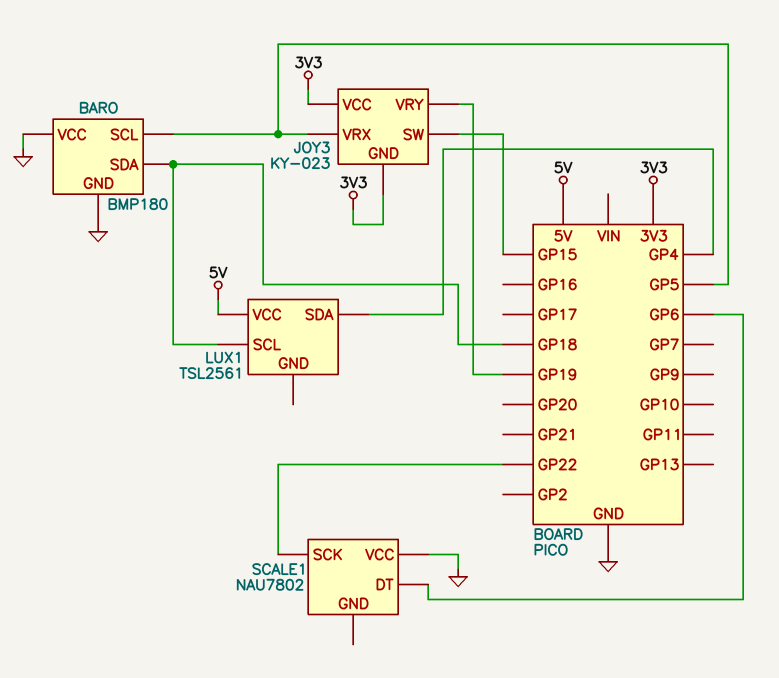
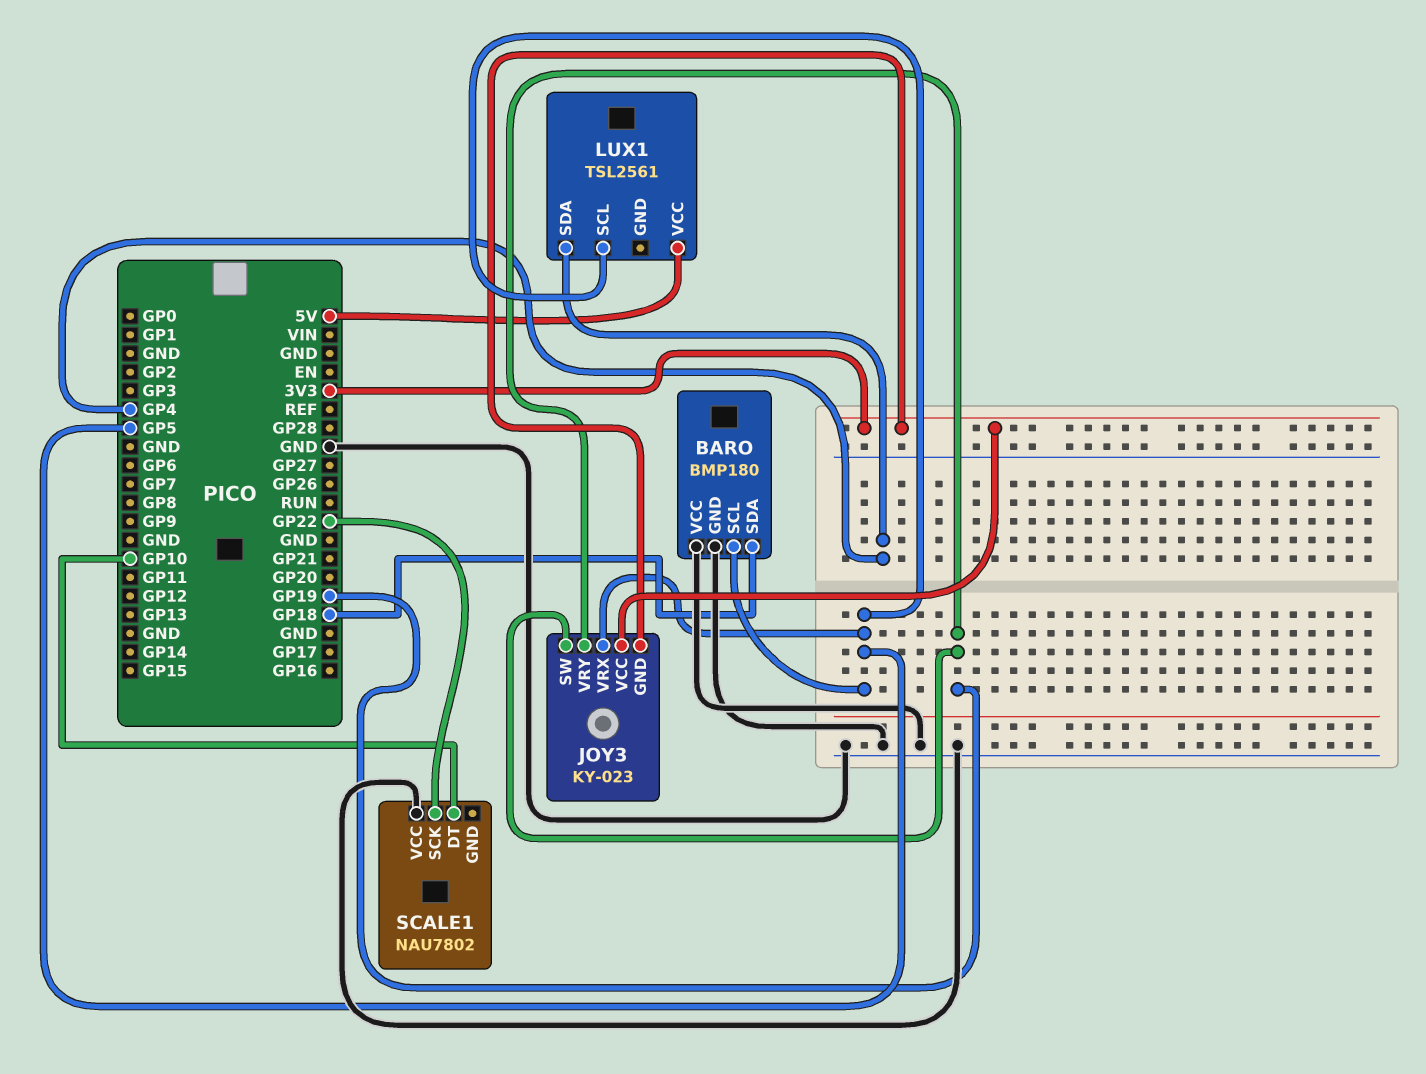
JOY3 pin SW: GP15 -> GP19
LUX1 pin SCL: GP18 -> GP5
SCALE1 pin DT: GP6 -> GP10

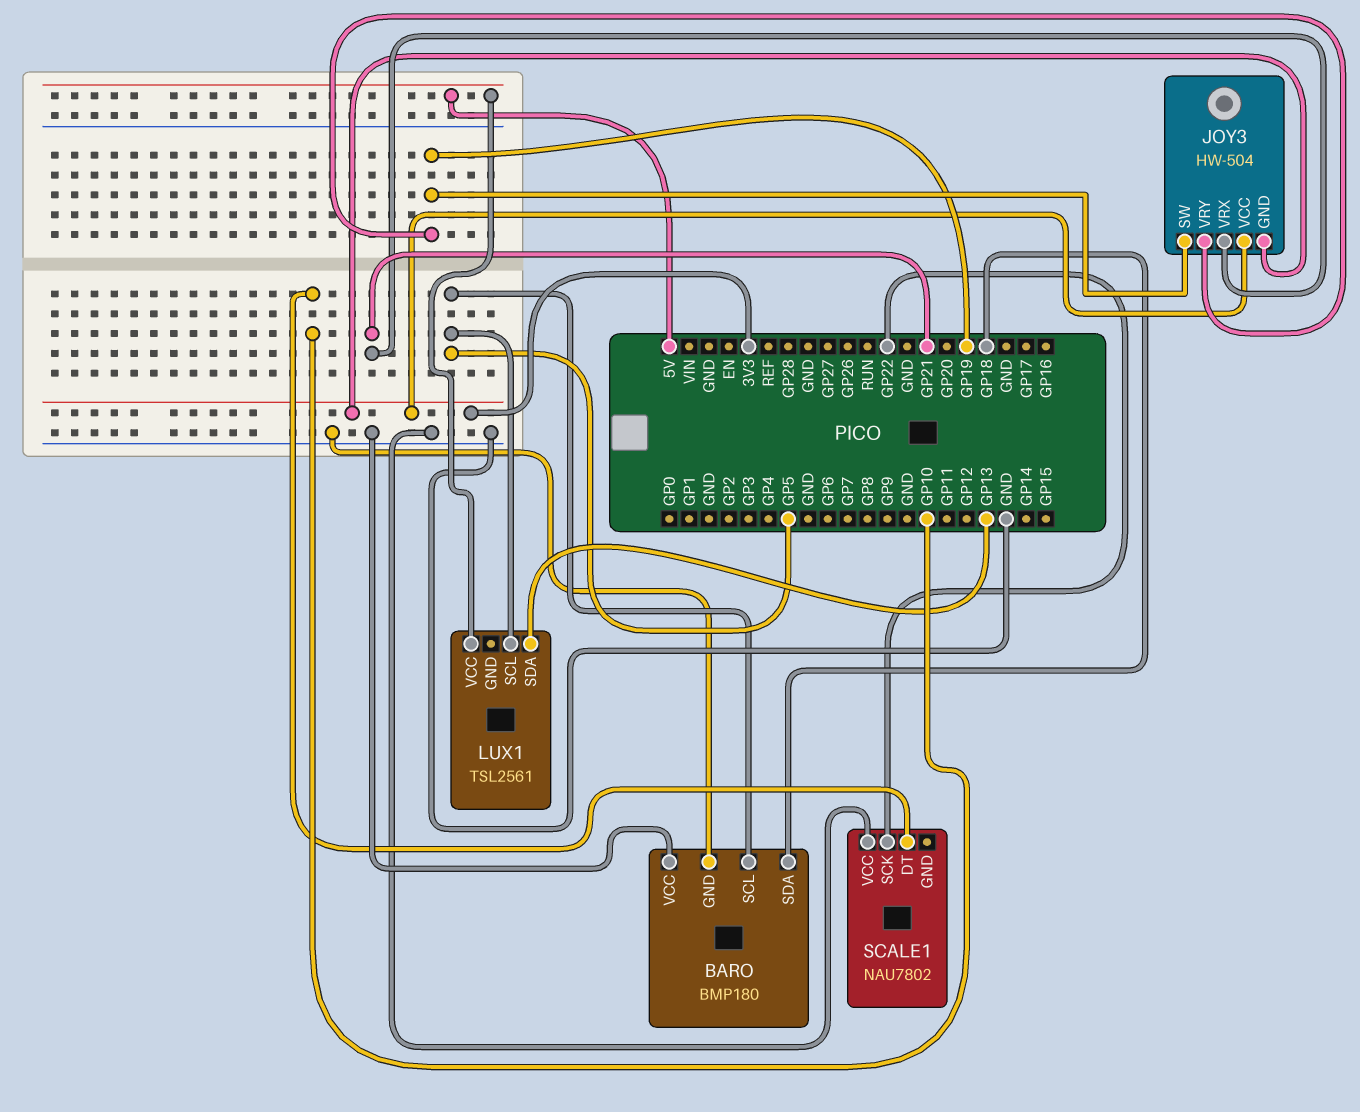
JOY3: KY-023 -> HW-504
JOY3 pin VRX: GP5 -> GP21
LUX1 pin SDA: GP4 -> GP13

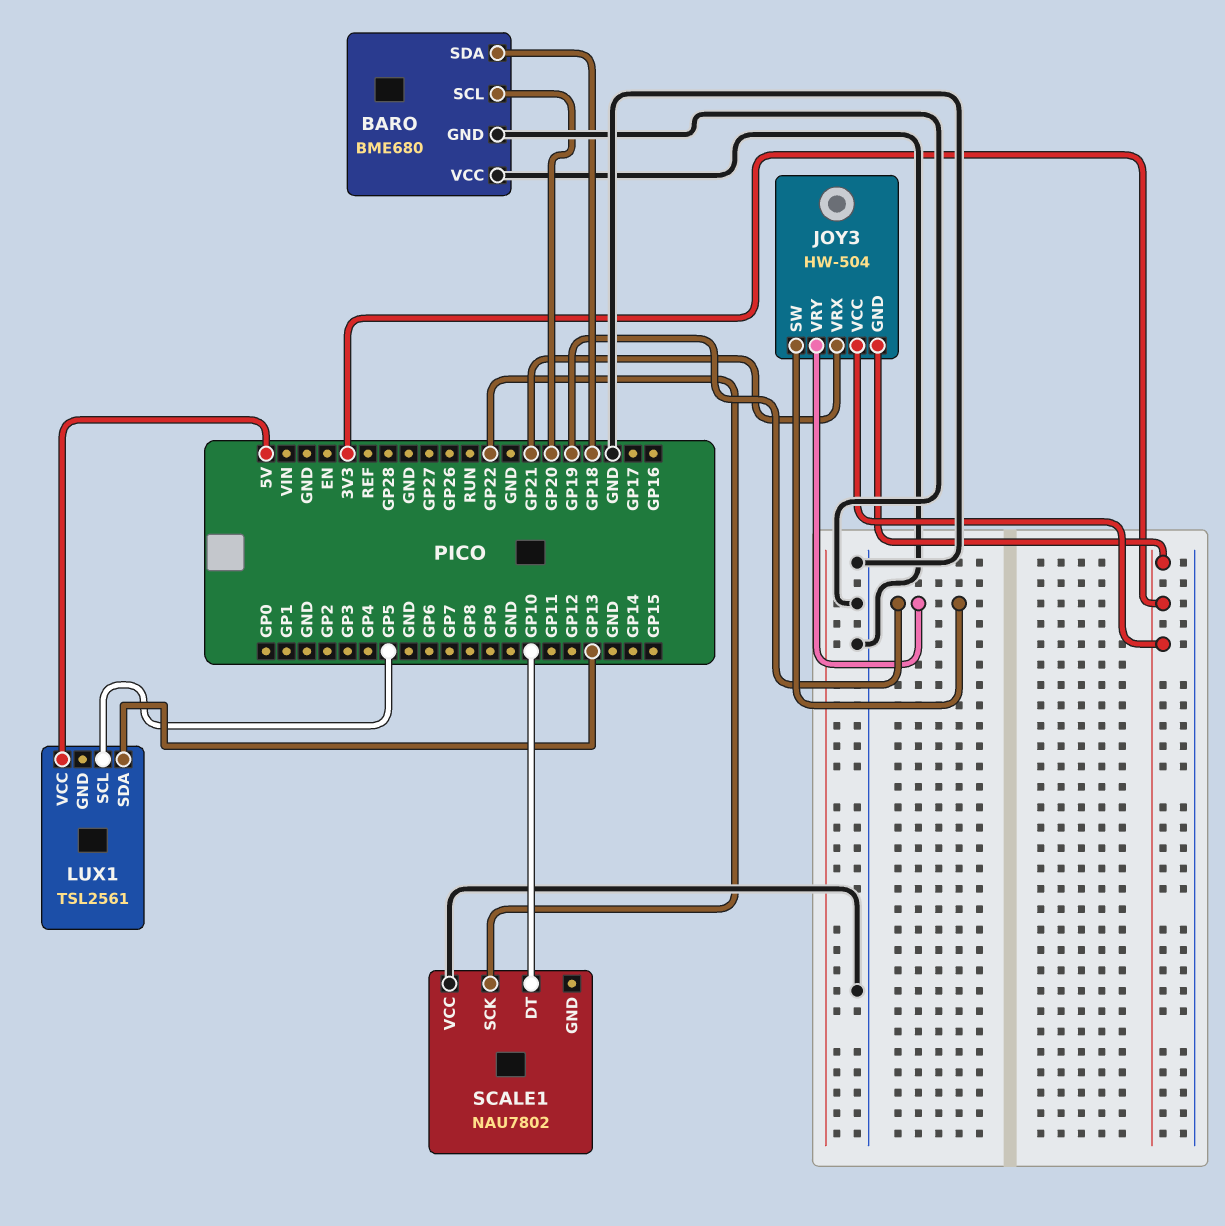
BARO: BMP180 -> BME680
BARO pin SCL: GP5 -> GP20

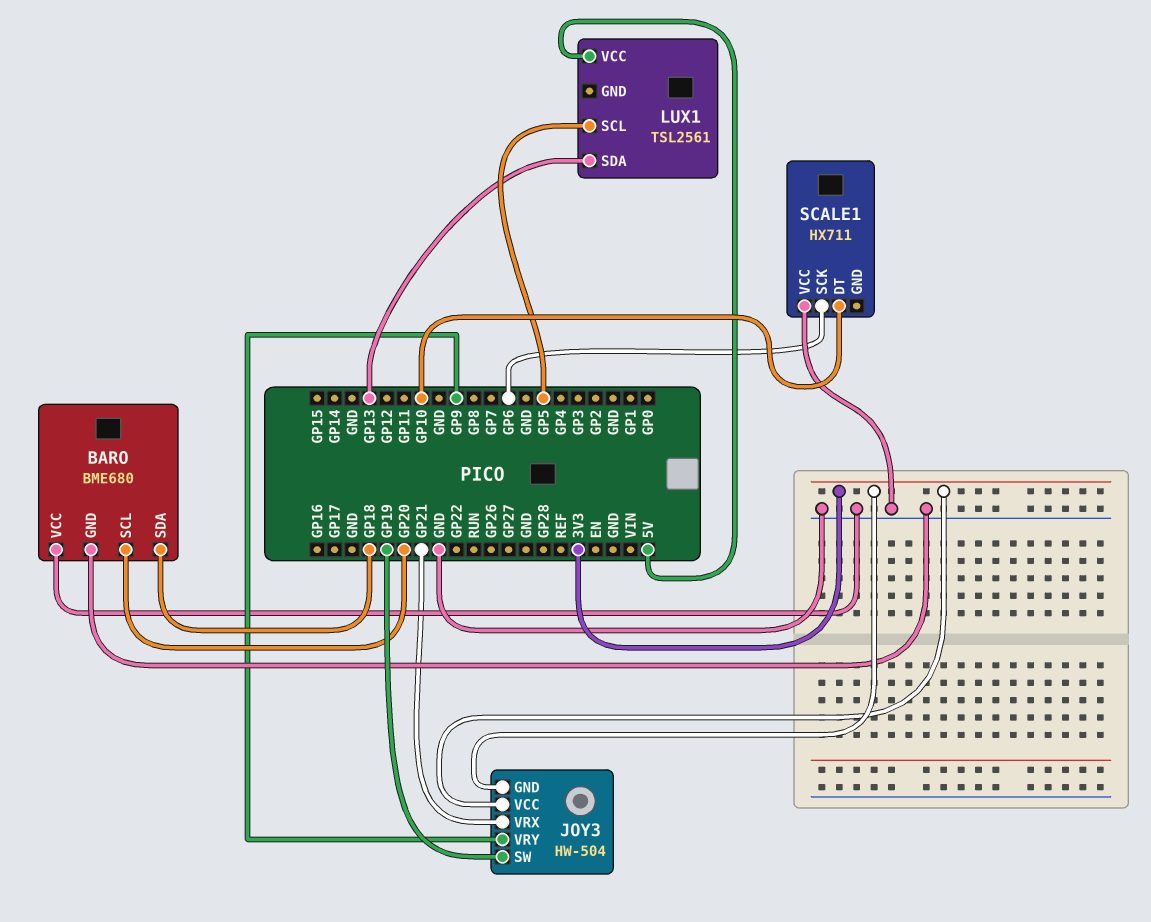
JOY3 pin VRY: GP19 -> GP9
SCALE1: NAU7802 -> HX711
SCALE1 pin SCK: GP22 -> GP6

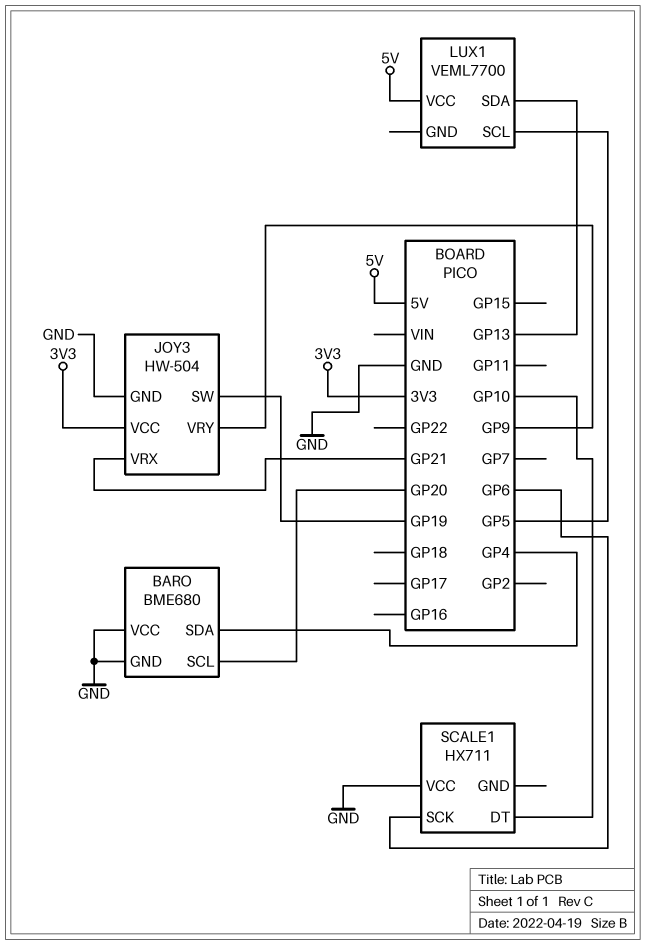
BARO pin SDA: GP18 -> GP4
JOY3 pin GND: 3V3 -> GND
LUX1: TSL2561 -> VEML7700

